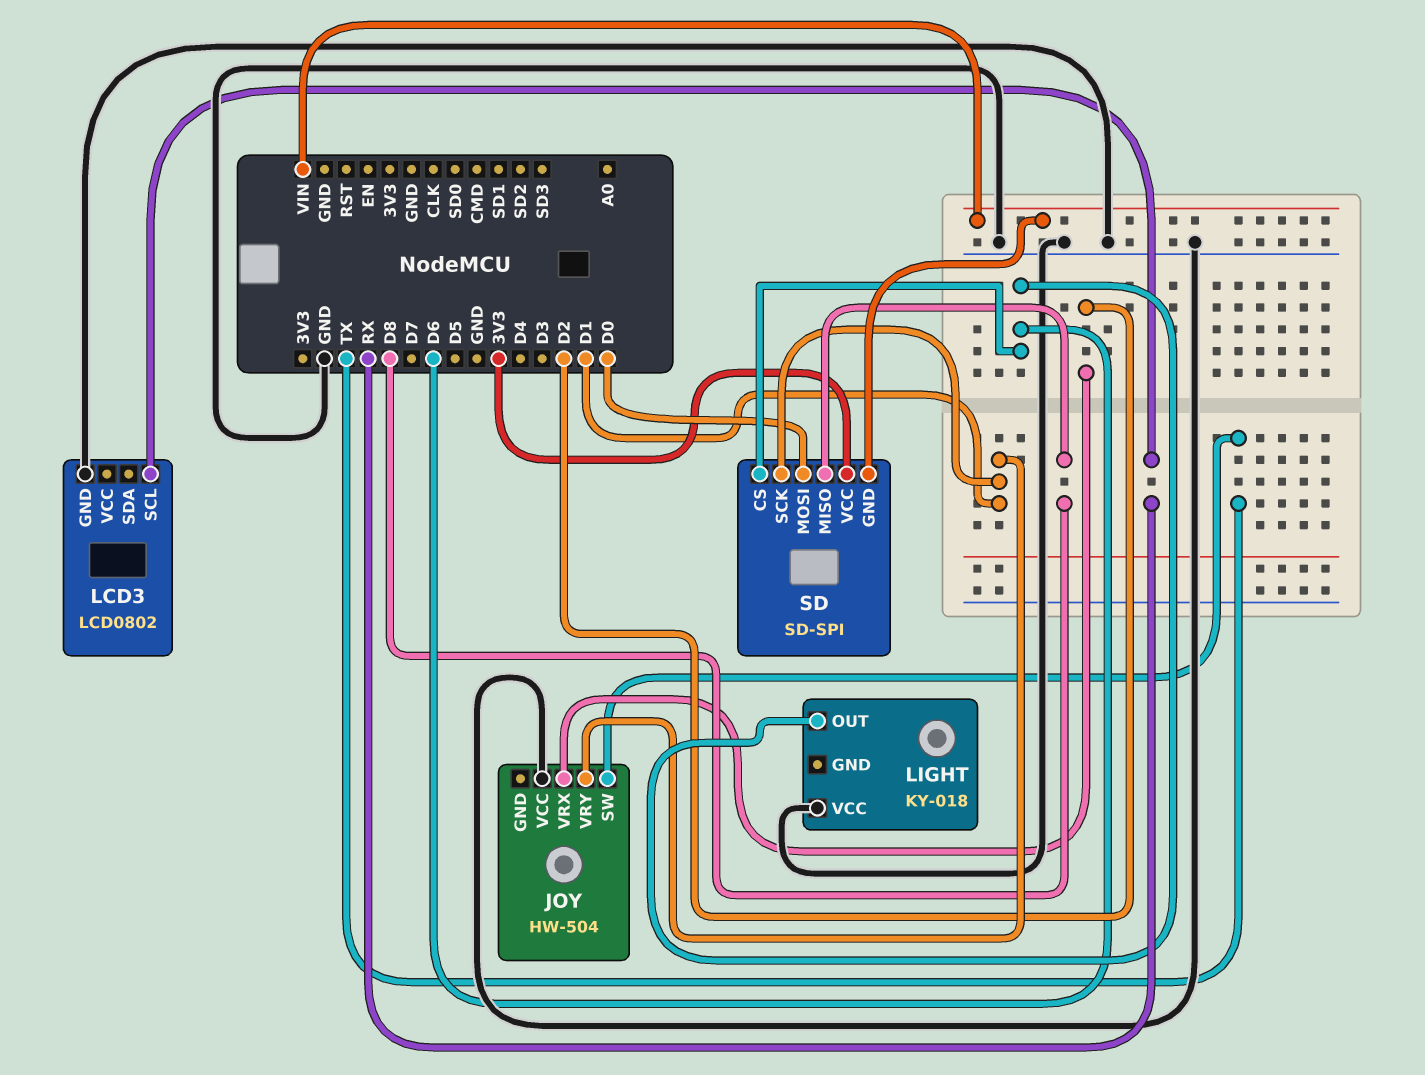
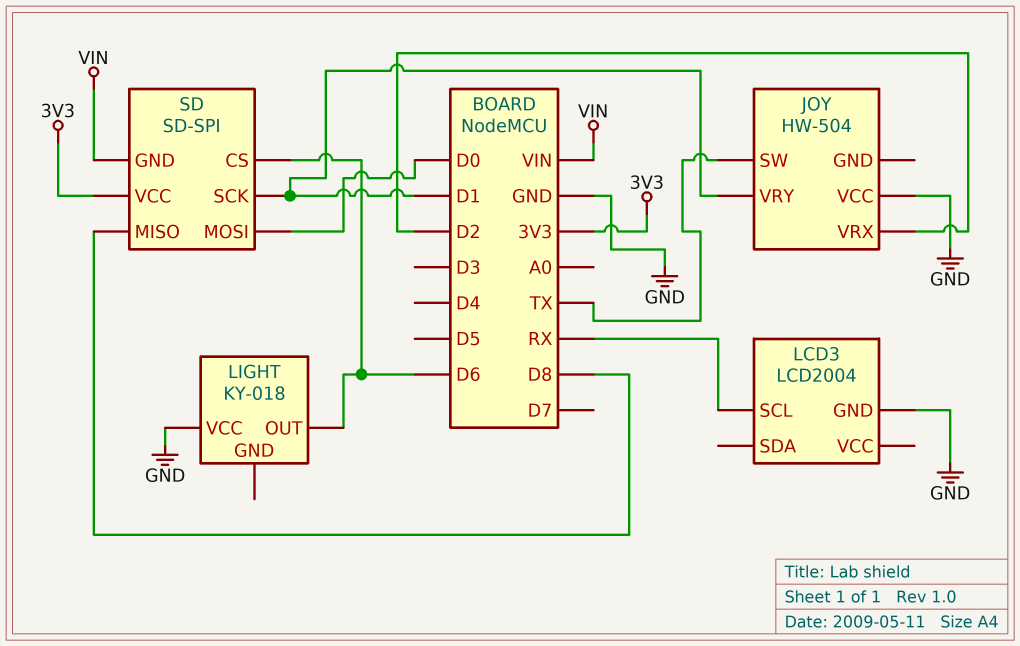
LCD3: LCD0802 -> LCD2004

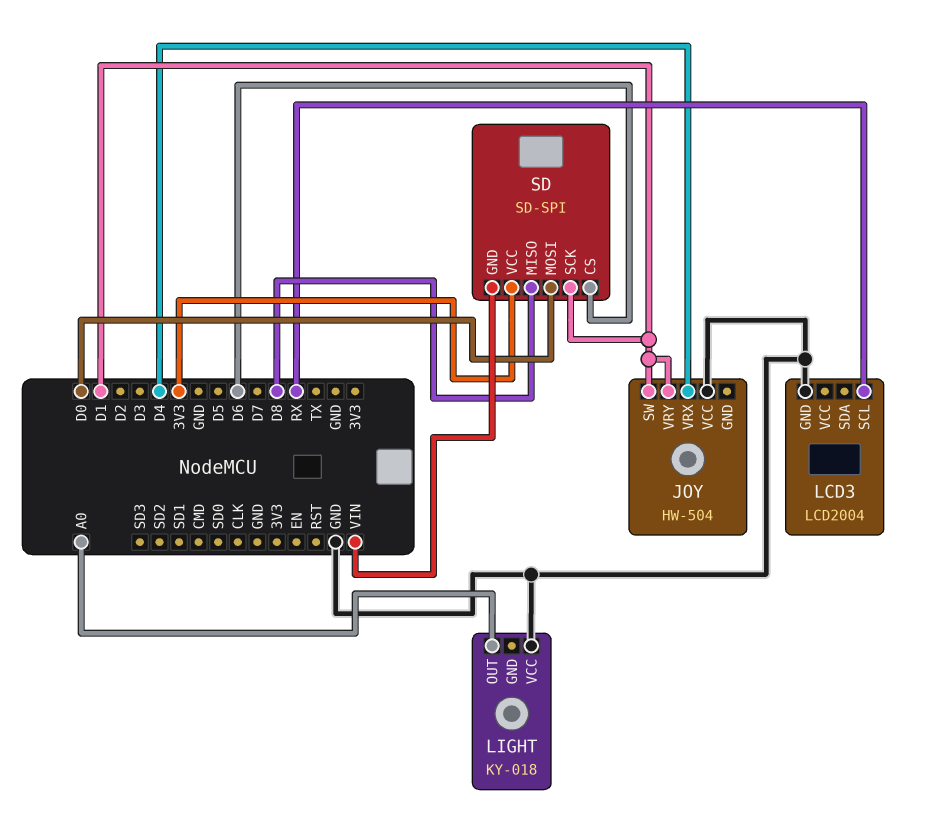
JOY pin SW: TX -> D1
JOY pin VRX: D2 -> D4
LIGHT pin OUT: D6 -> A0

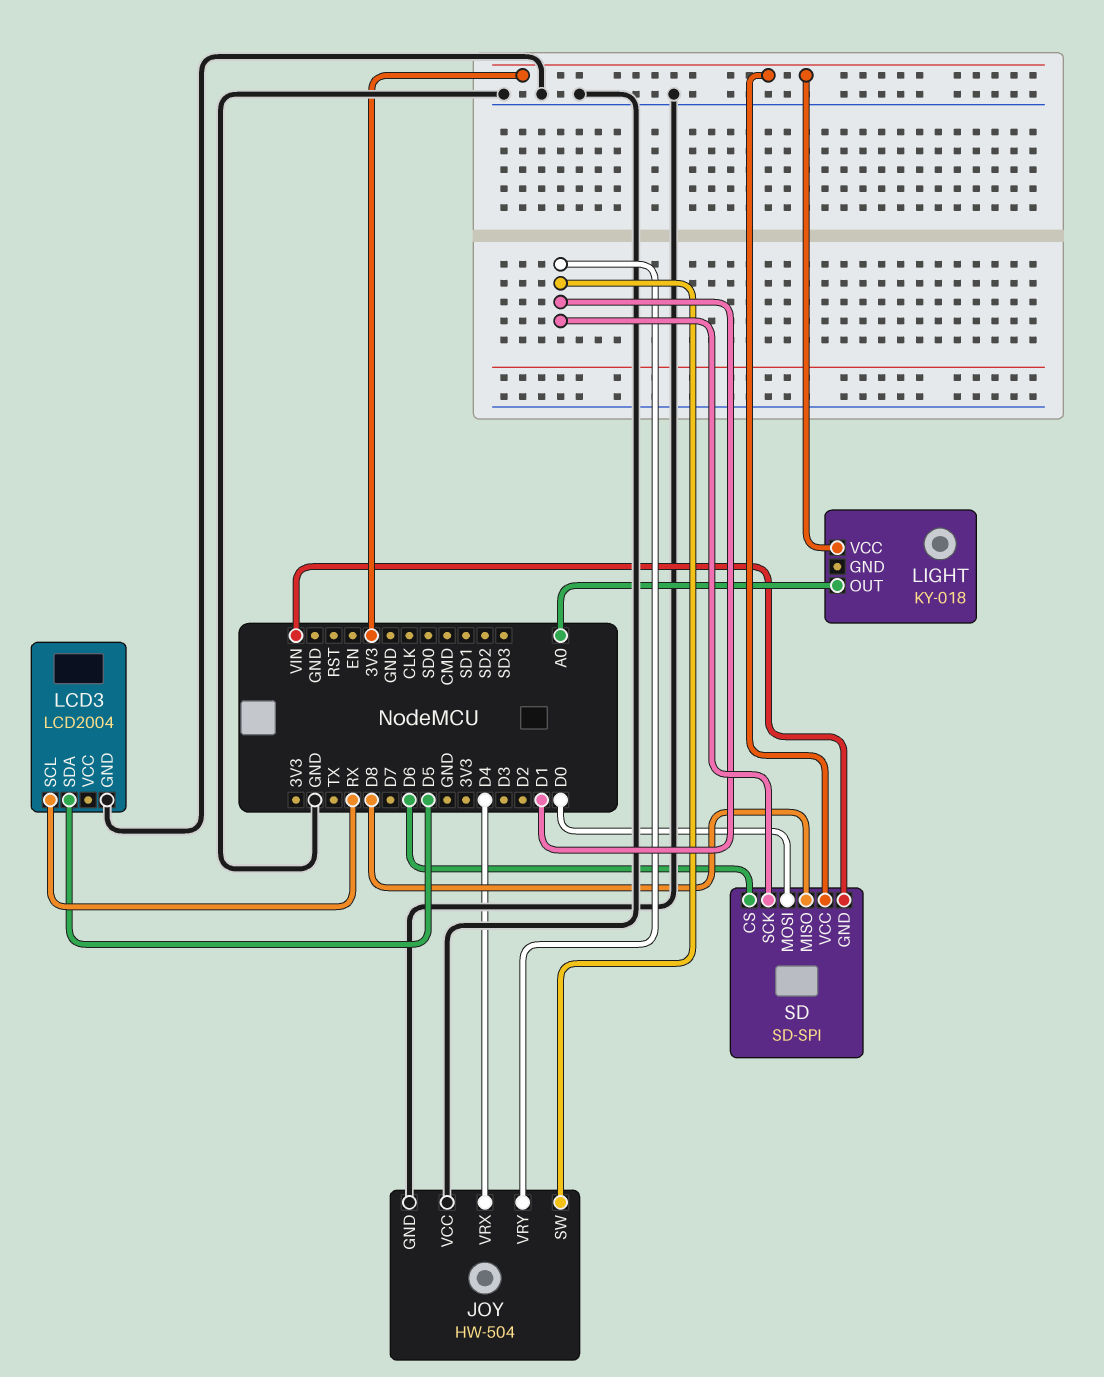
JOY pin GND: none -> GND
LCD3 pin SDA: none -> D5
LIGHT pin VCC: GND -> 3V3

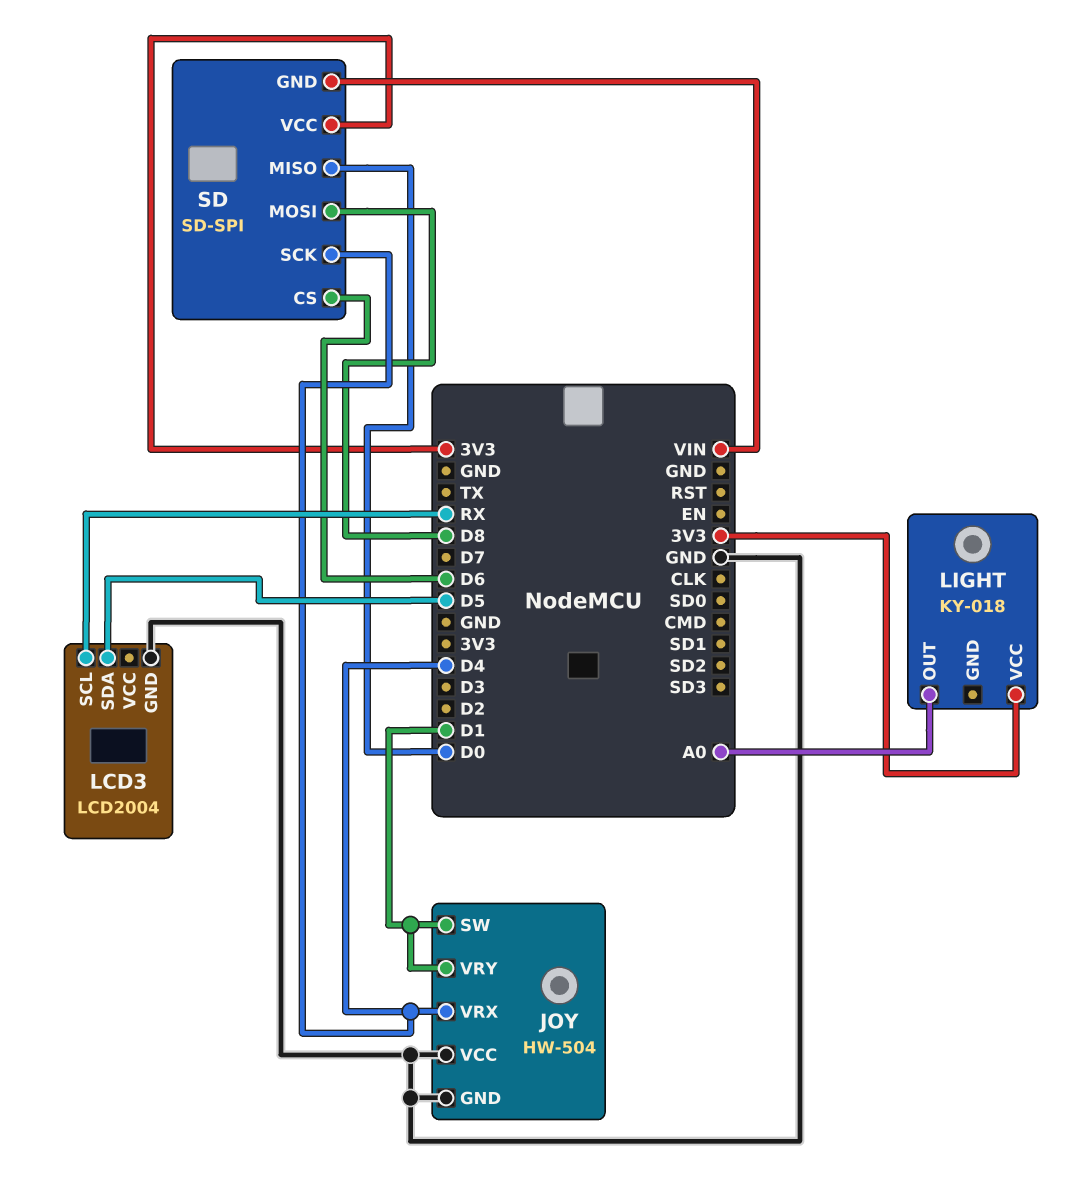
SD pin MISO: D8 -> D0
SD pin MOSI: D0 -> D8
SD pin SCK: D1 -> D4

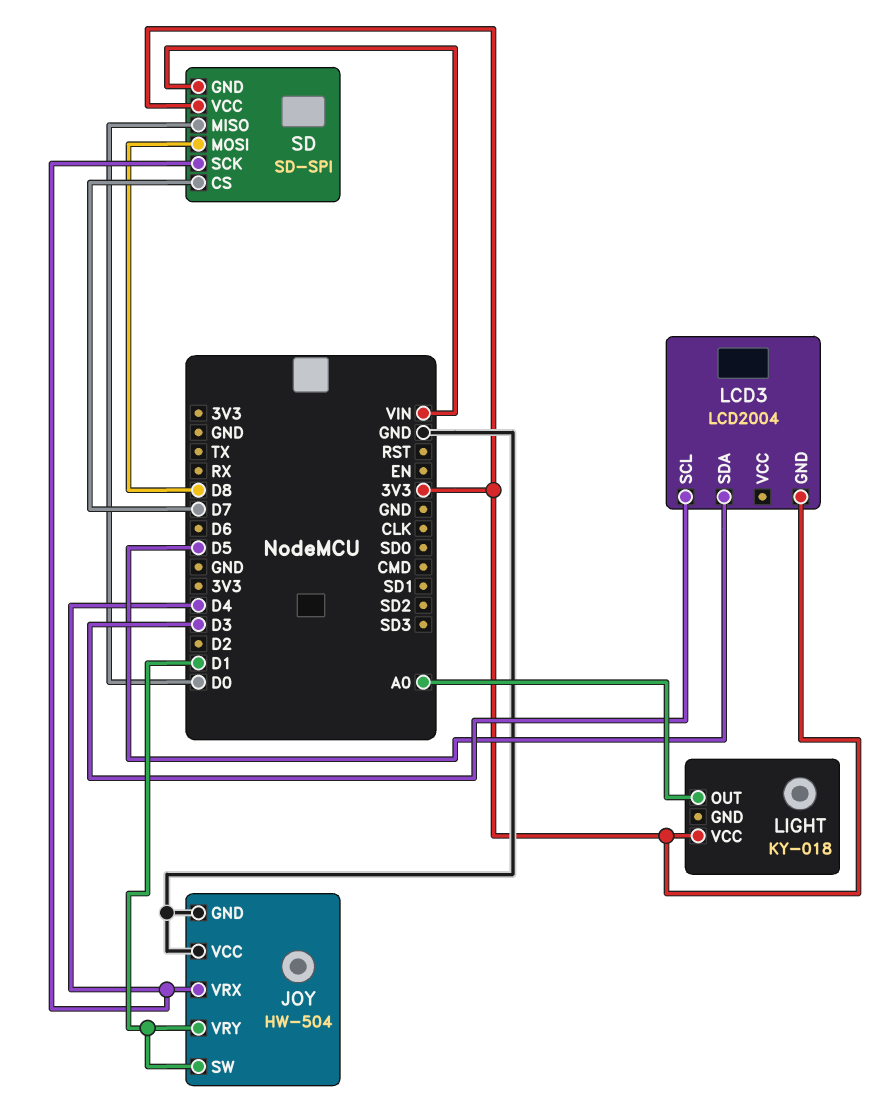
LCD3 pin GND: GND -> 3V3
LCD3 pin SCL: RX -> D3
SD pin CS: D6 -> D7

